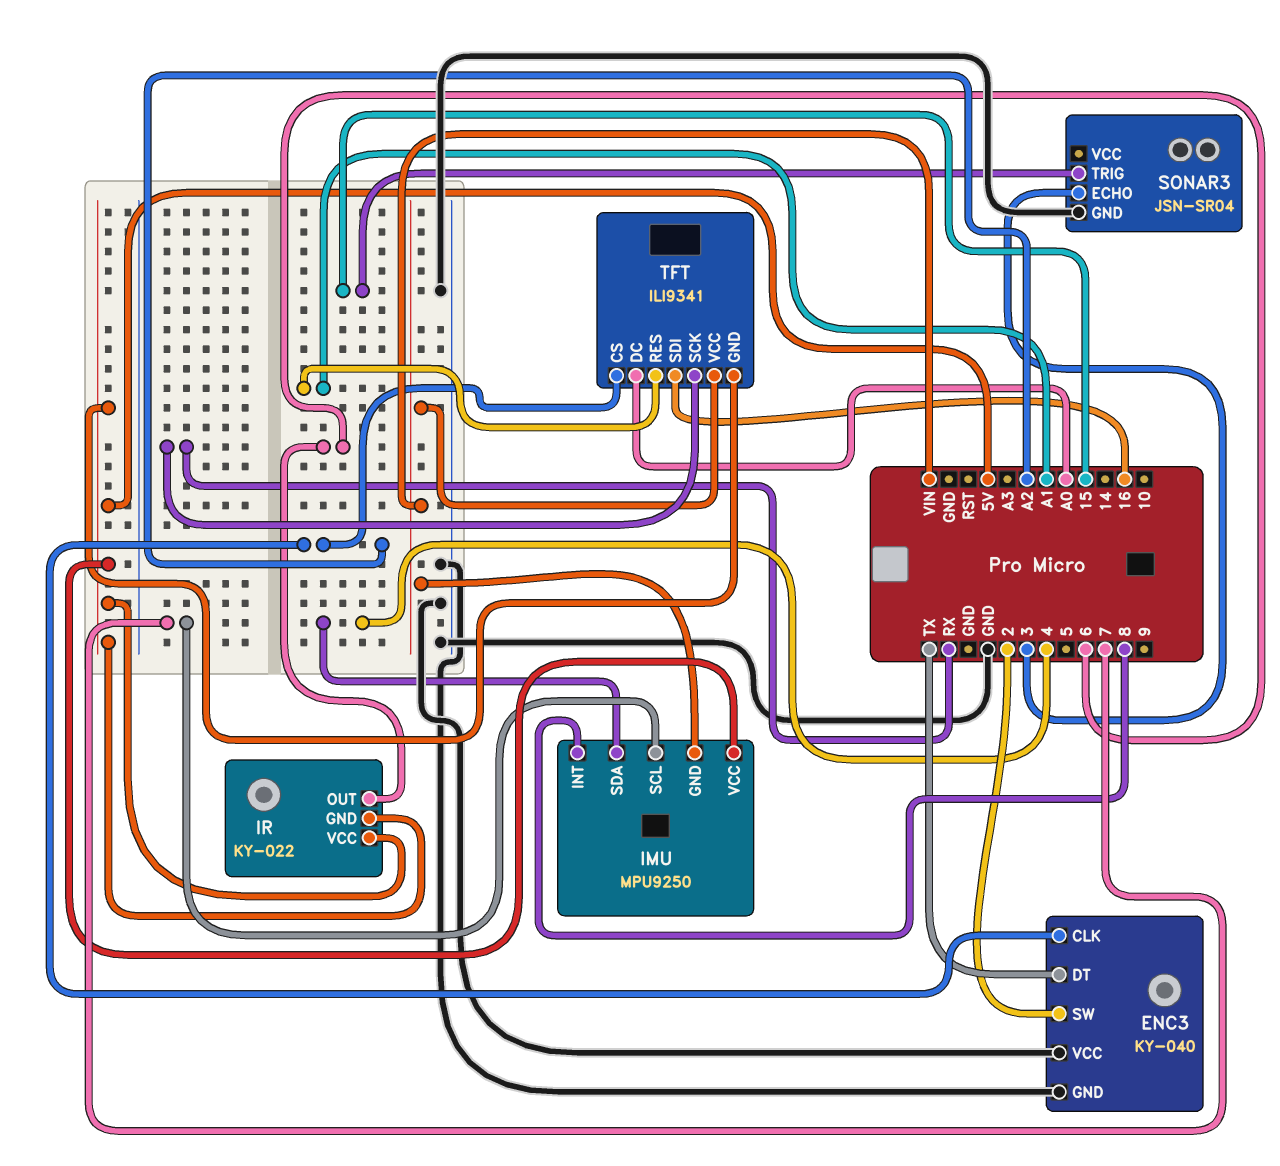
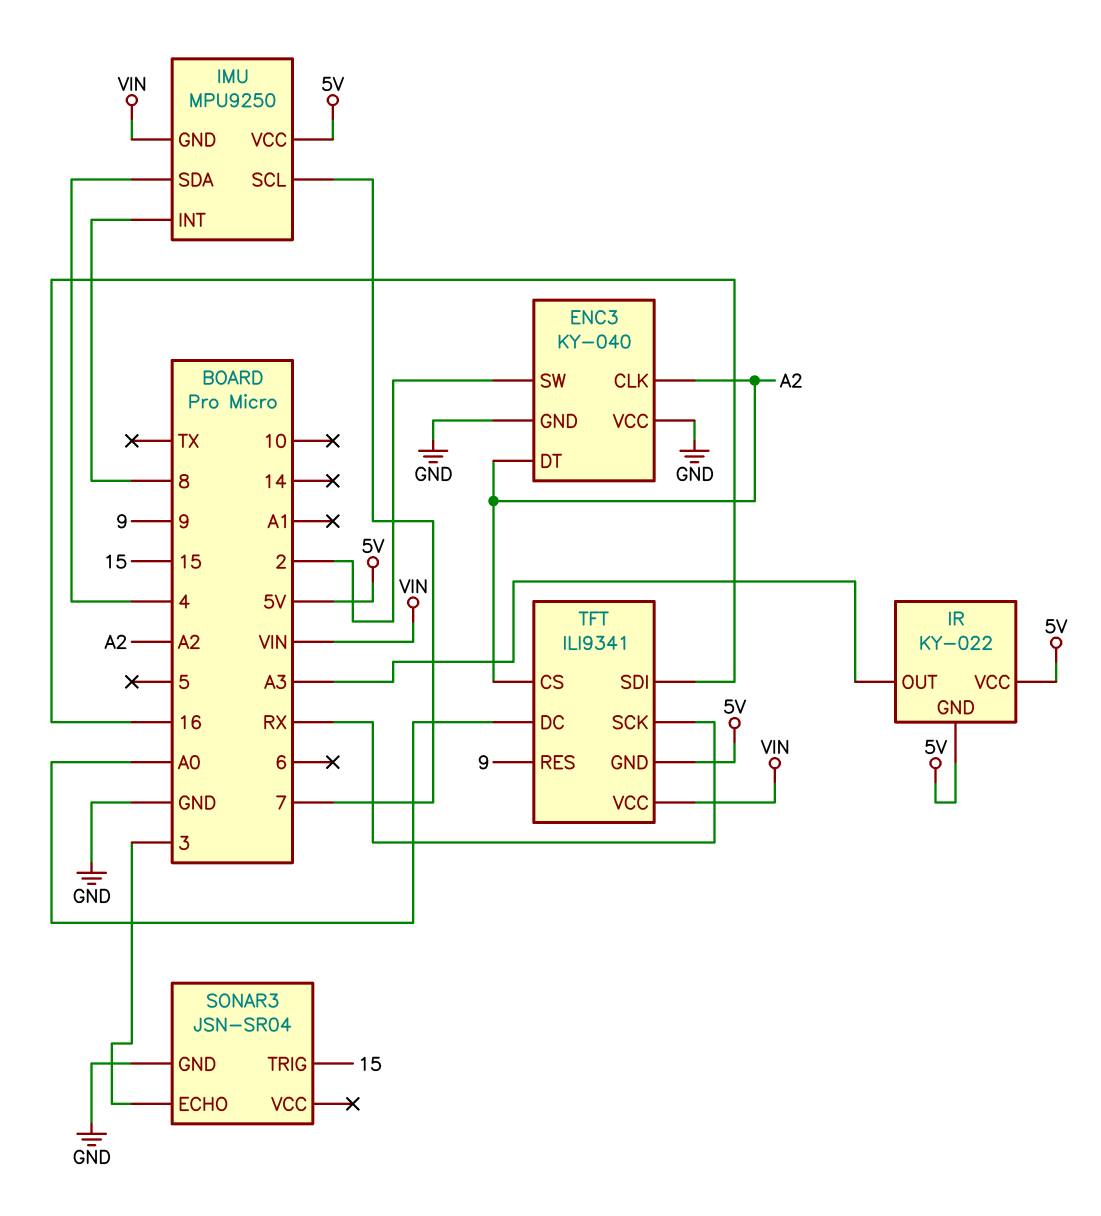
ENC3 pin DT: TX -> A2
IR pin OUT: 6 -> A3
TFT pin RES: A1 -> 9

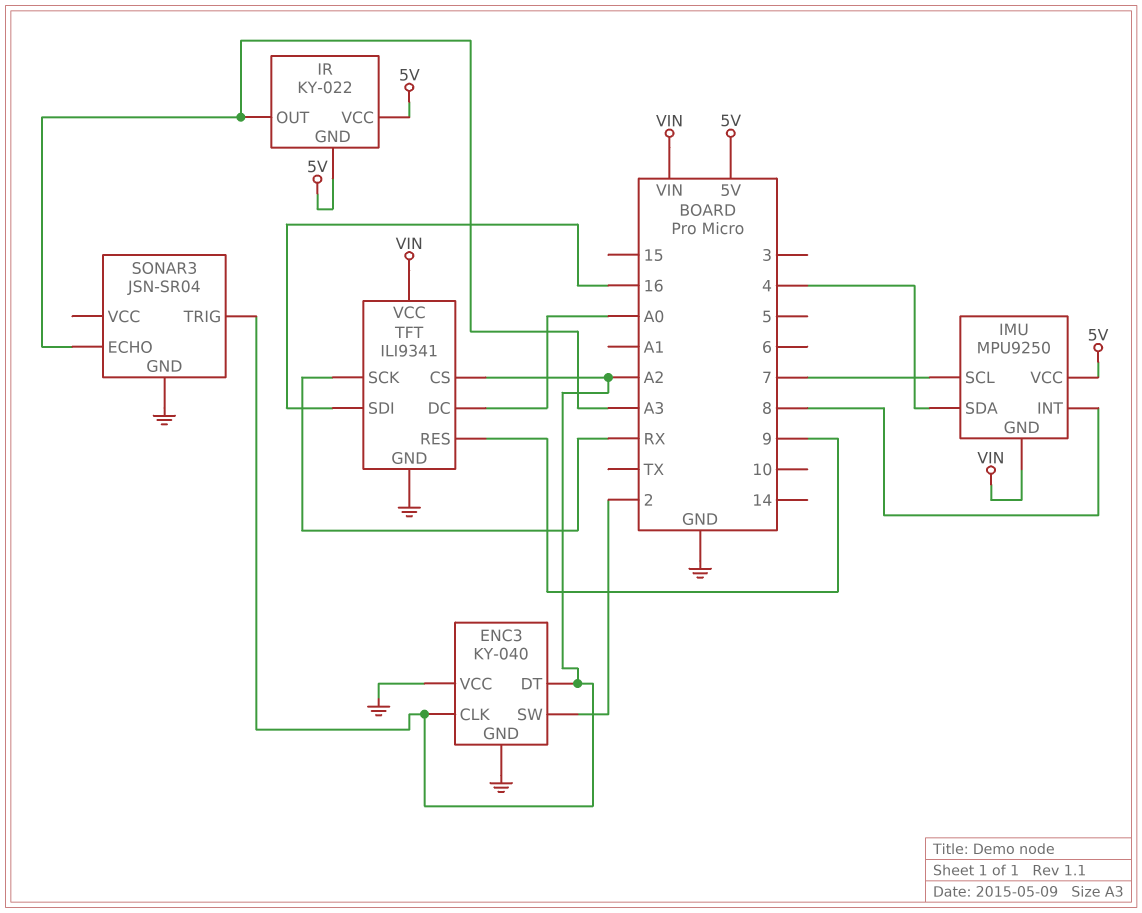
SONAR3 pin ECHO: 3 -> A3
SONAR3 pin TRIG: 15 -> A2
TFT pin GND: 5V -> GND

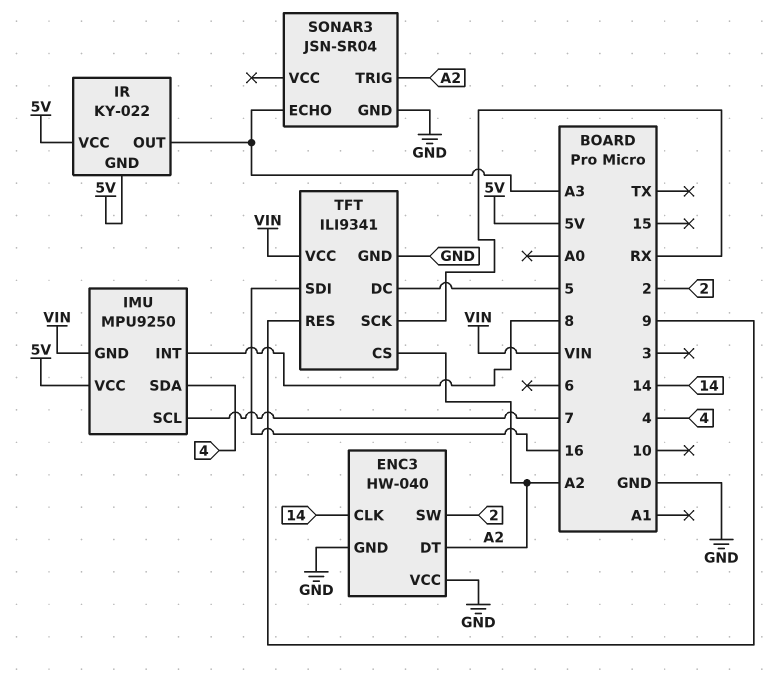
ENC3: KY-040 -> HW-040
ENC3 pin CLK: A2 -> 14
TFT pin DC: A0 -> 5

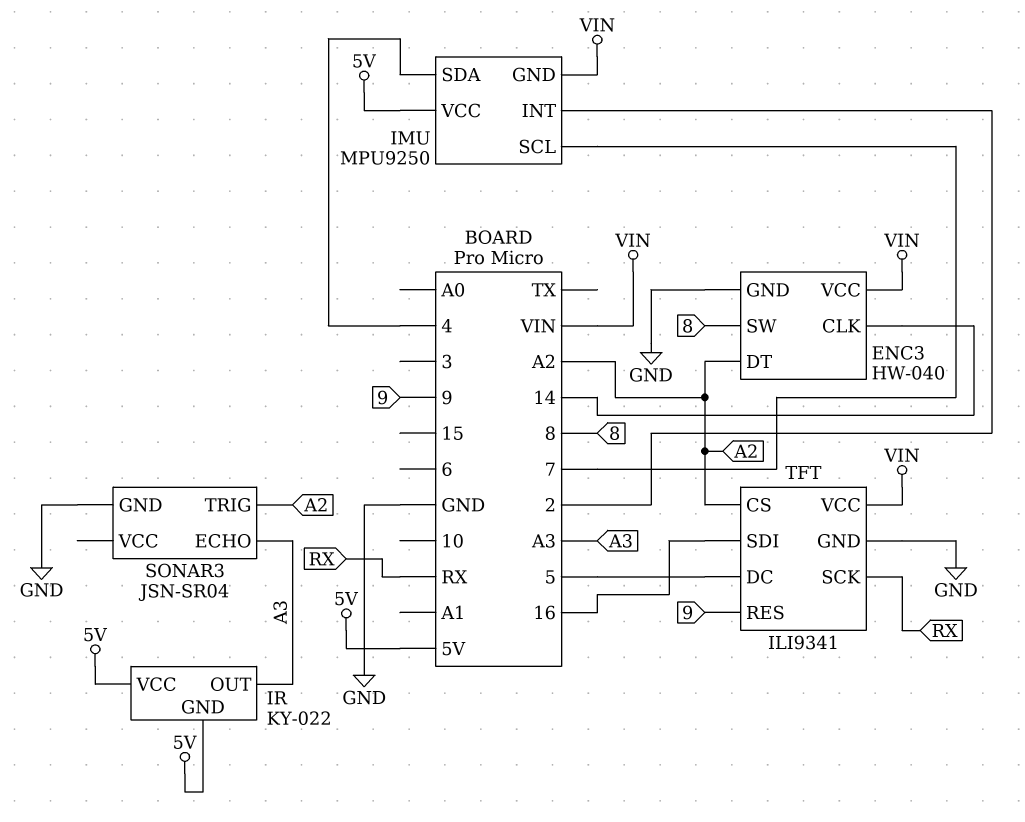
ENC3 pin SW: 2 -> 8
ENC3 pin VCC: GND -> VIN
IMU pin INT: 8 -> 2

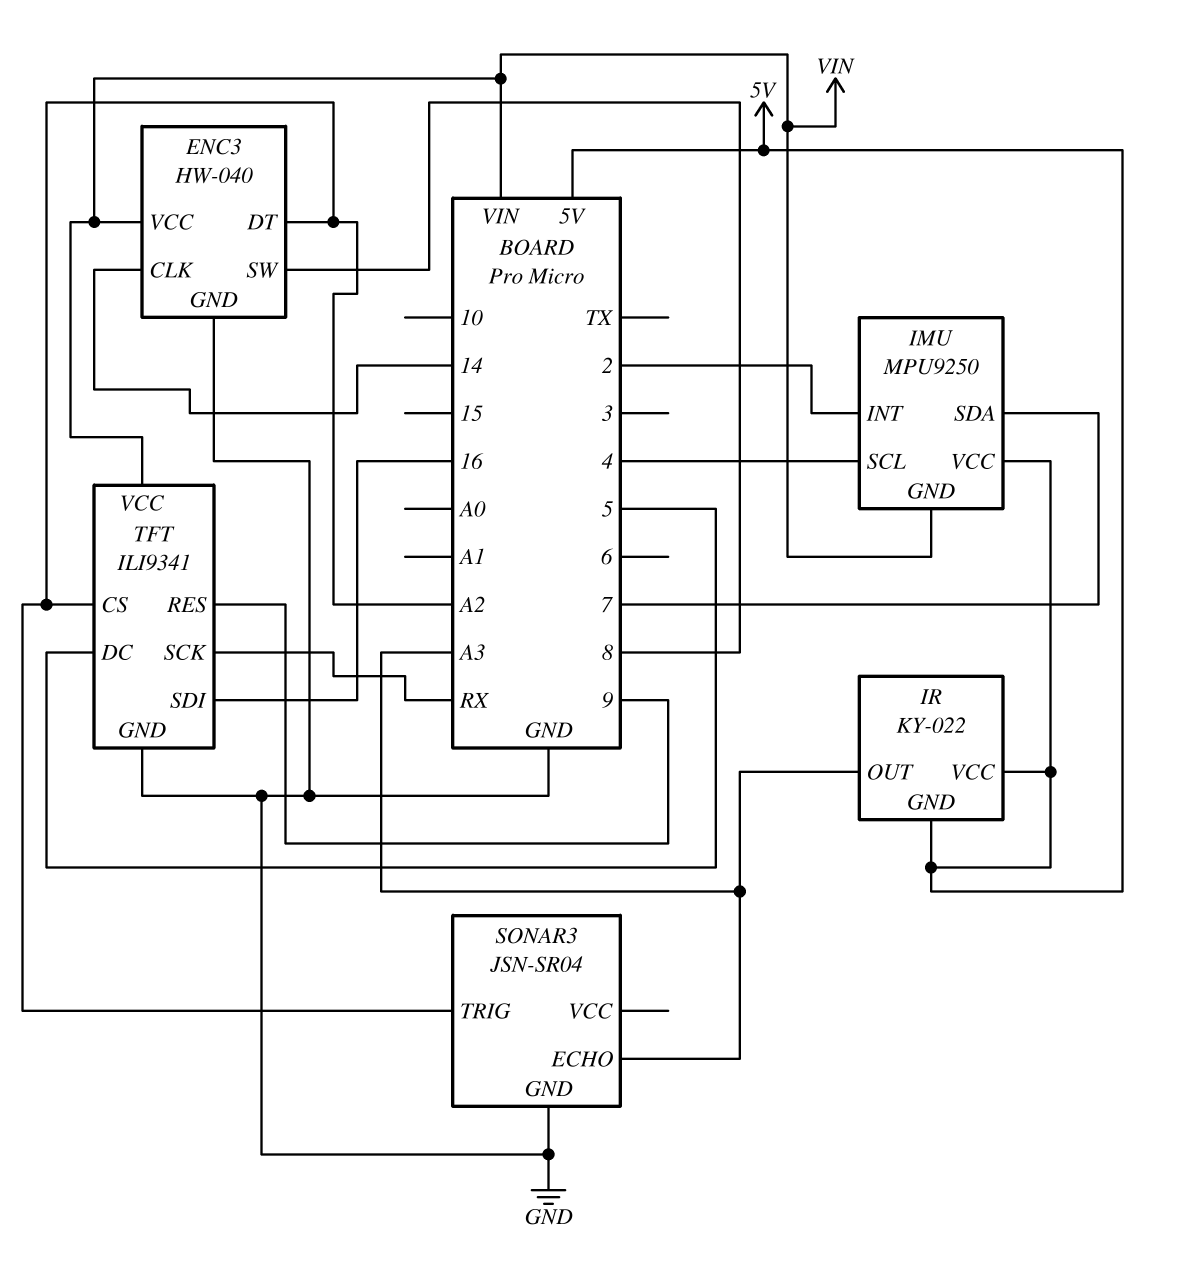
IMU pin SCL: 7 -> 4
IMU pin SDA: 4 -> 7

